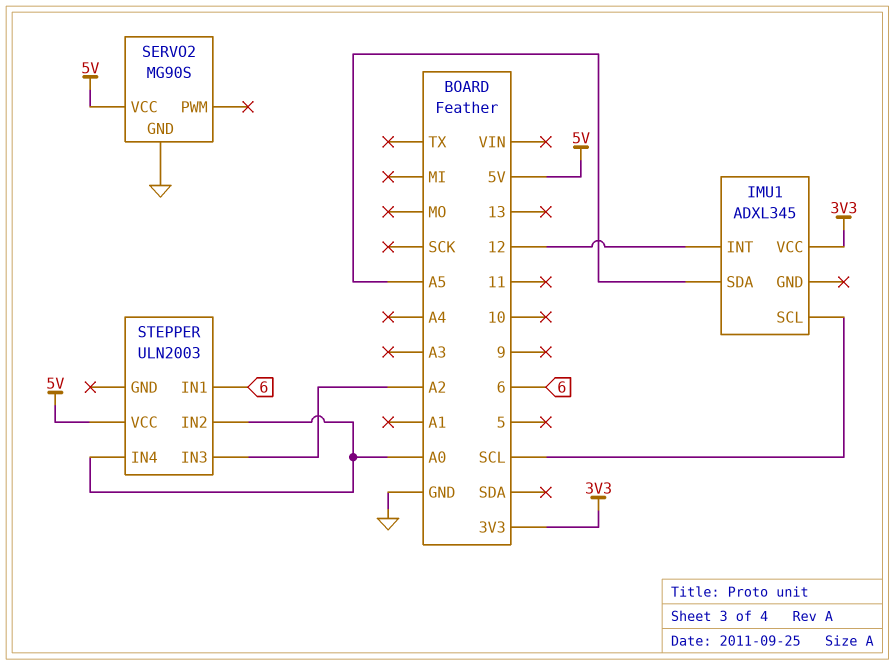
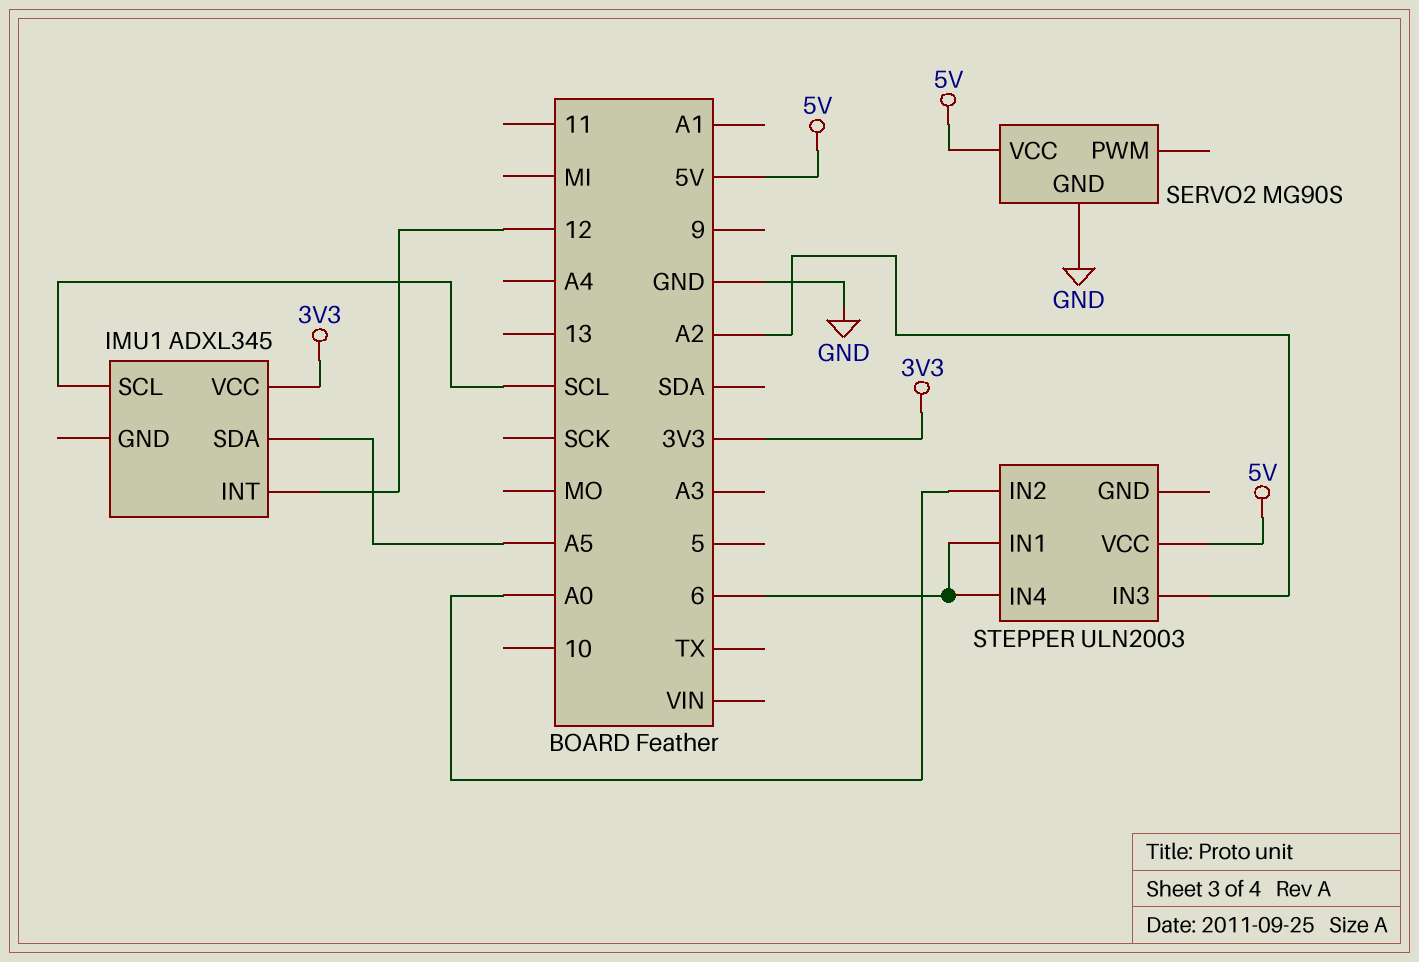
STEPPER pin IN4: A0 -> 6

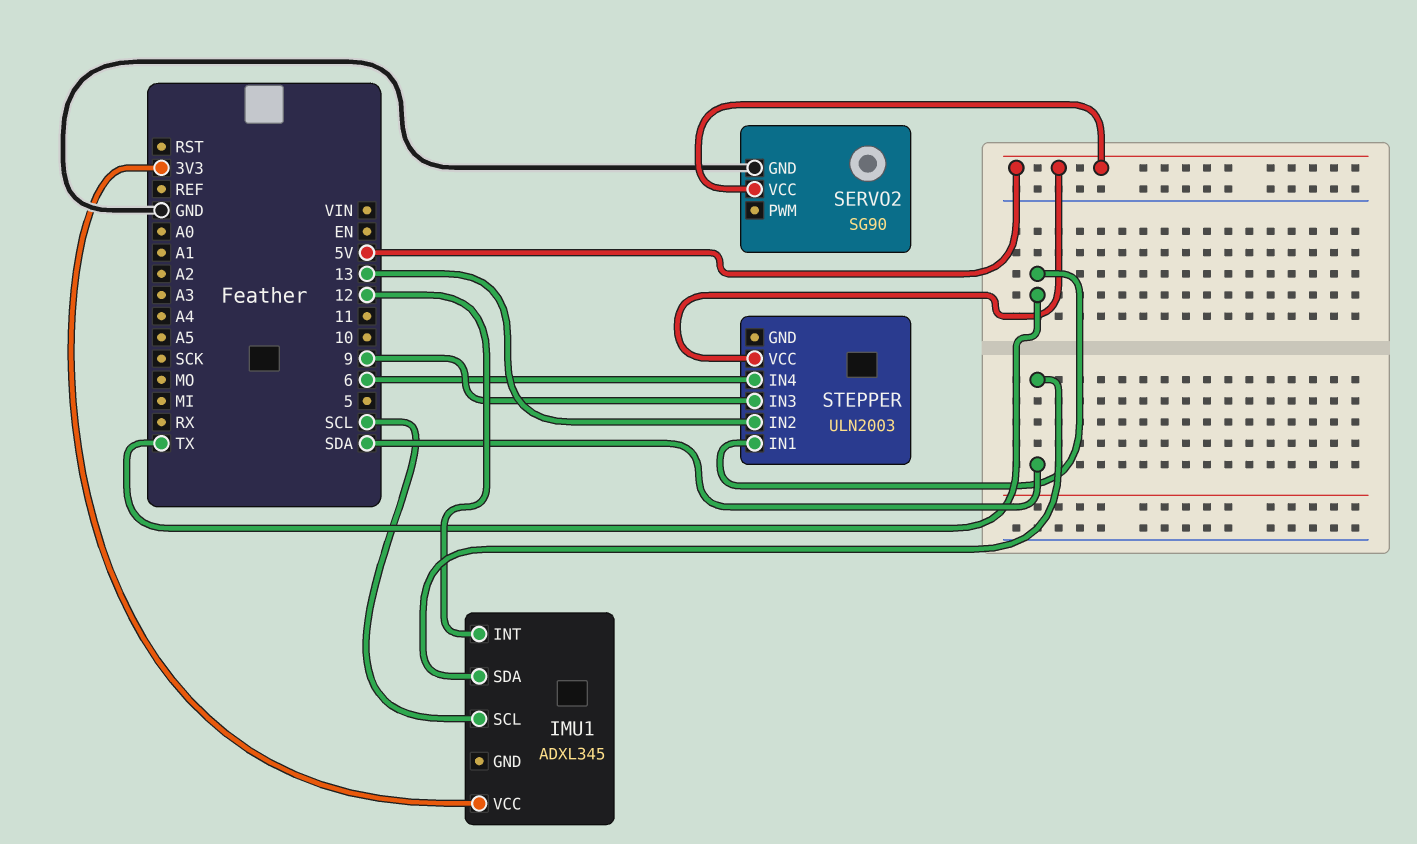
IMU1 pin SDA: A5 -> SDA
SERVO2: MG90S -> SG90
STEPPER pin IN1: 6 -> TX
STEPPER pin IN2: A0 -> 13
STEPPER pin IN3: A2 -> 9

